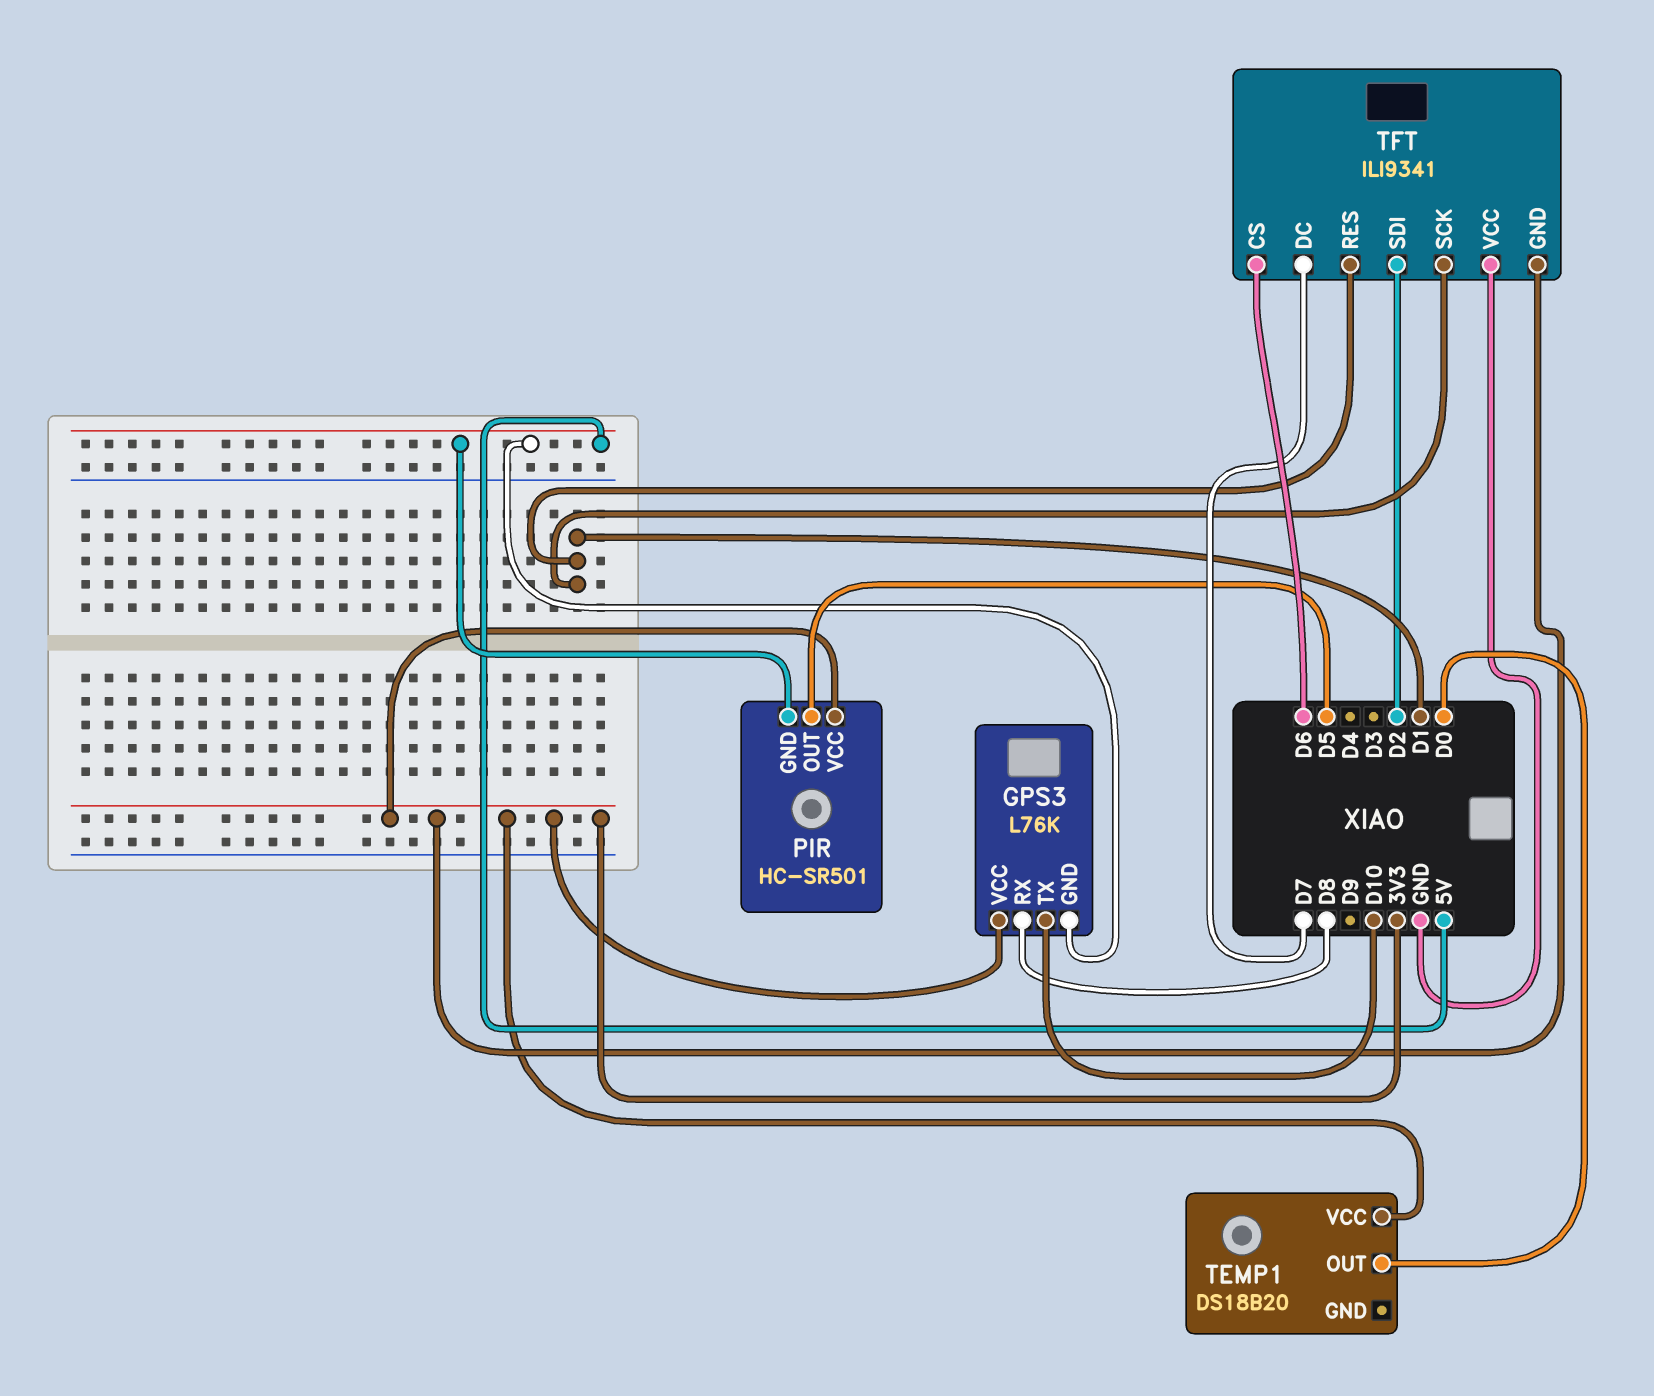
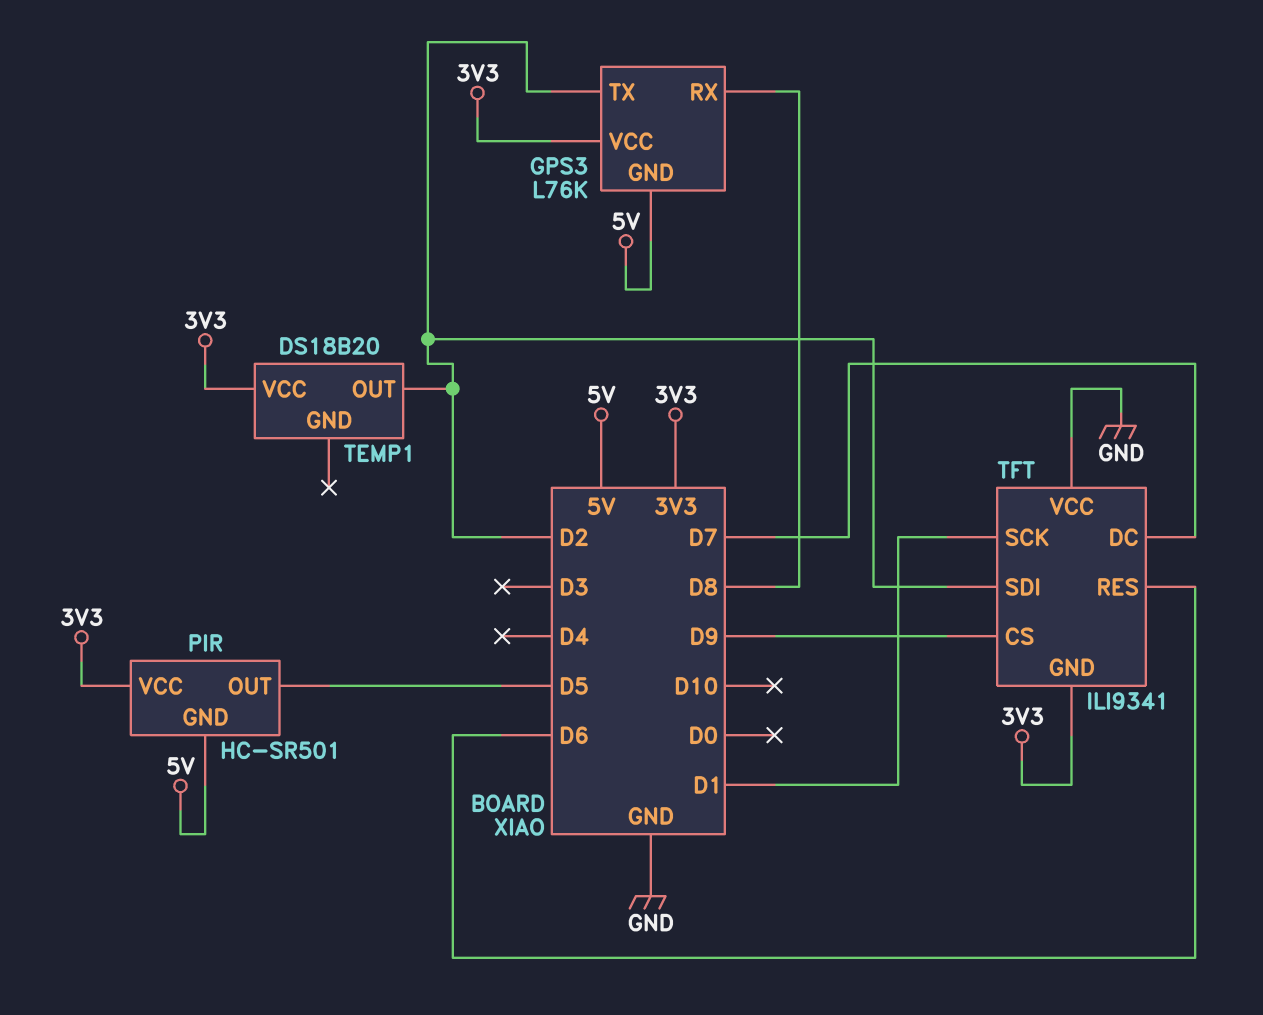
GPS3 pin TX: D10 -> D2
TEMP1 pin OUT: D0 -> D2
TFT pin CS: D6 -> D9
TFT pin RES: D1 -> D6

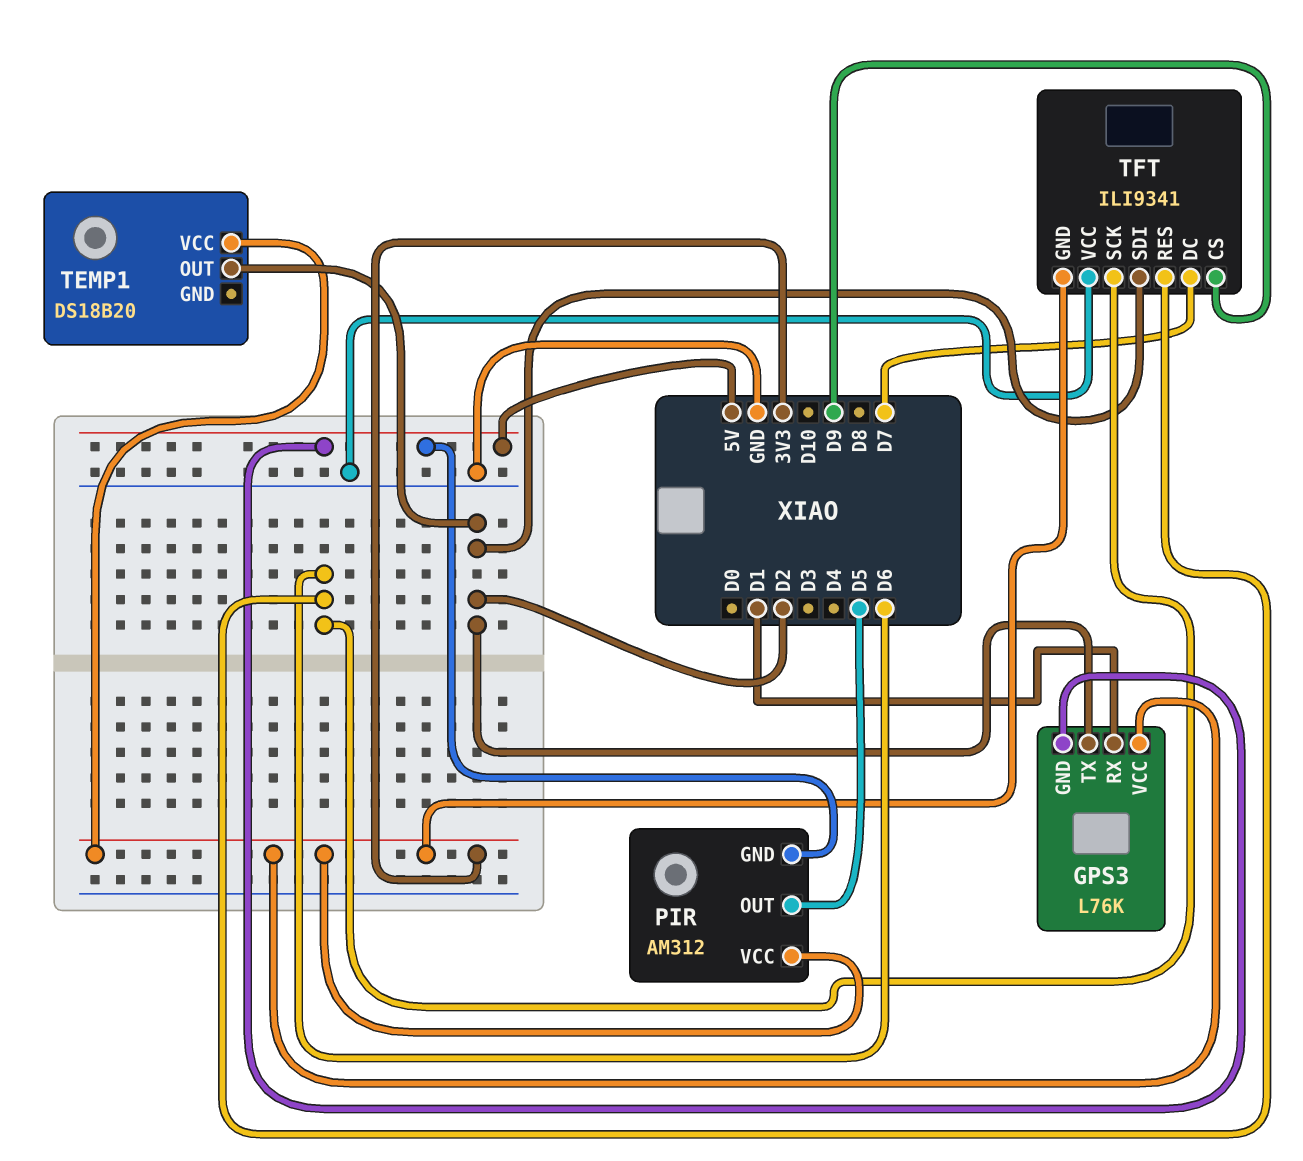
GPS3 pin RX: D8 -> D1
PIR: HC-SR501 -> AM312
TFT pin SCK: D1 -> D6

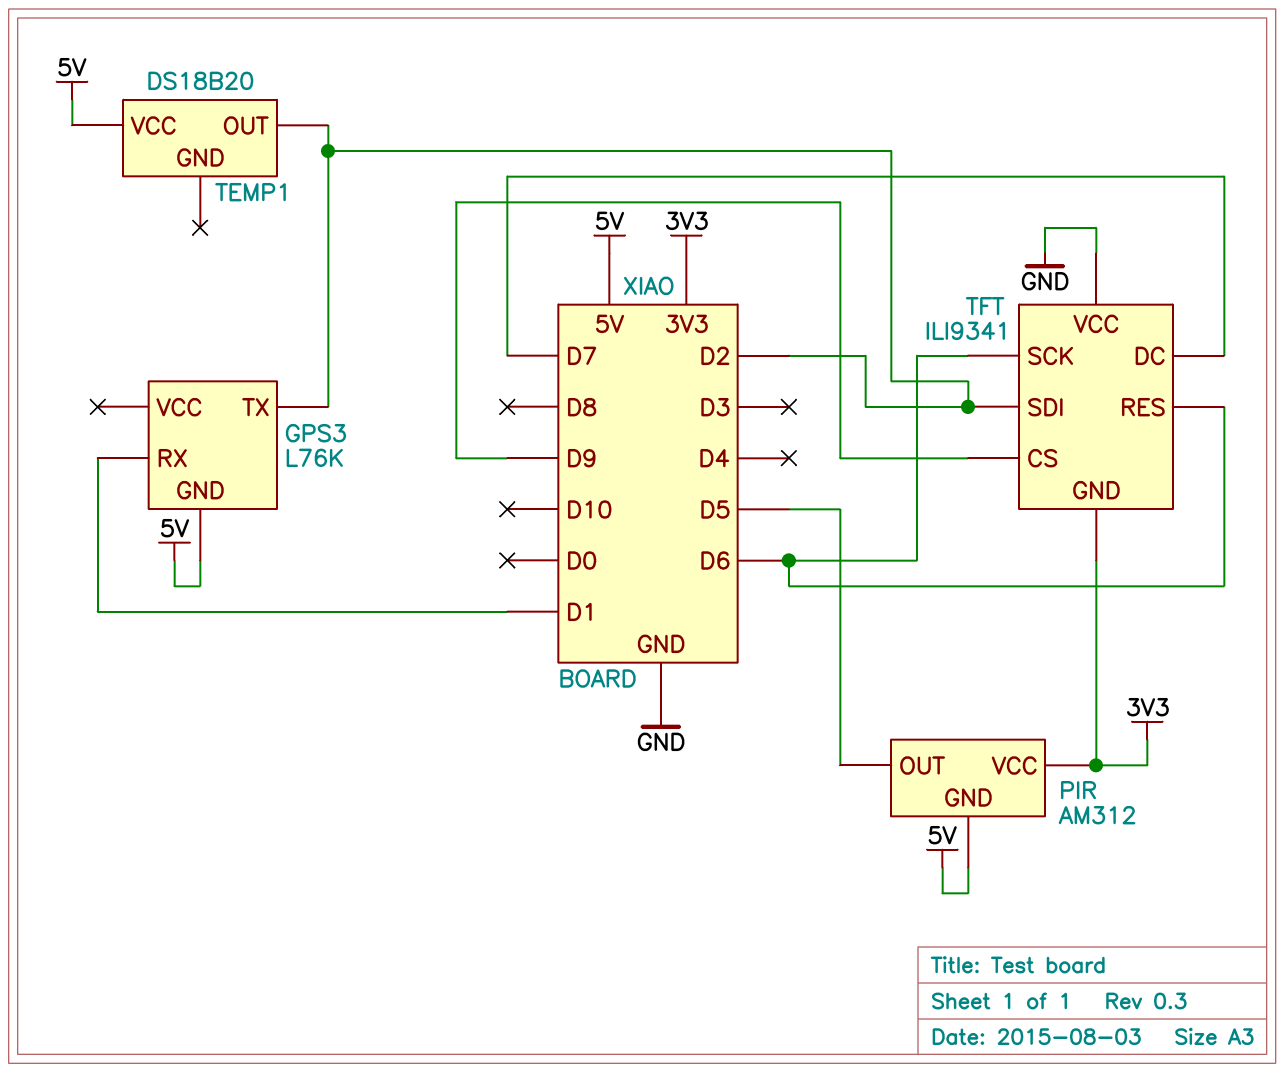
GPS3 pin VCC: 3V3 -> none
TEMP1 pin VCC: 3V3 -> 5V

